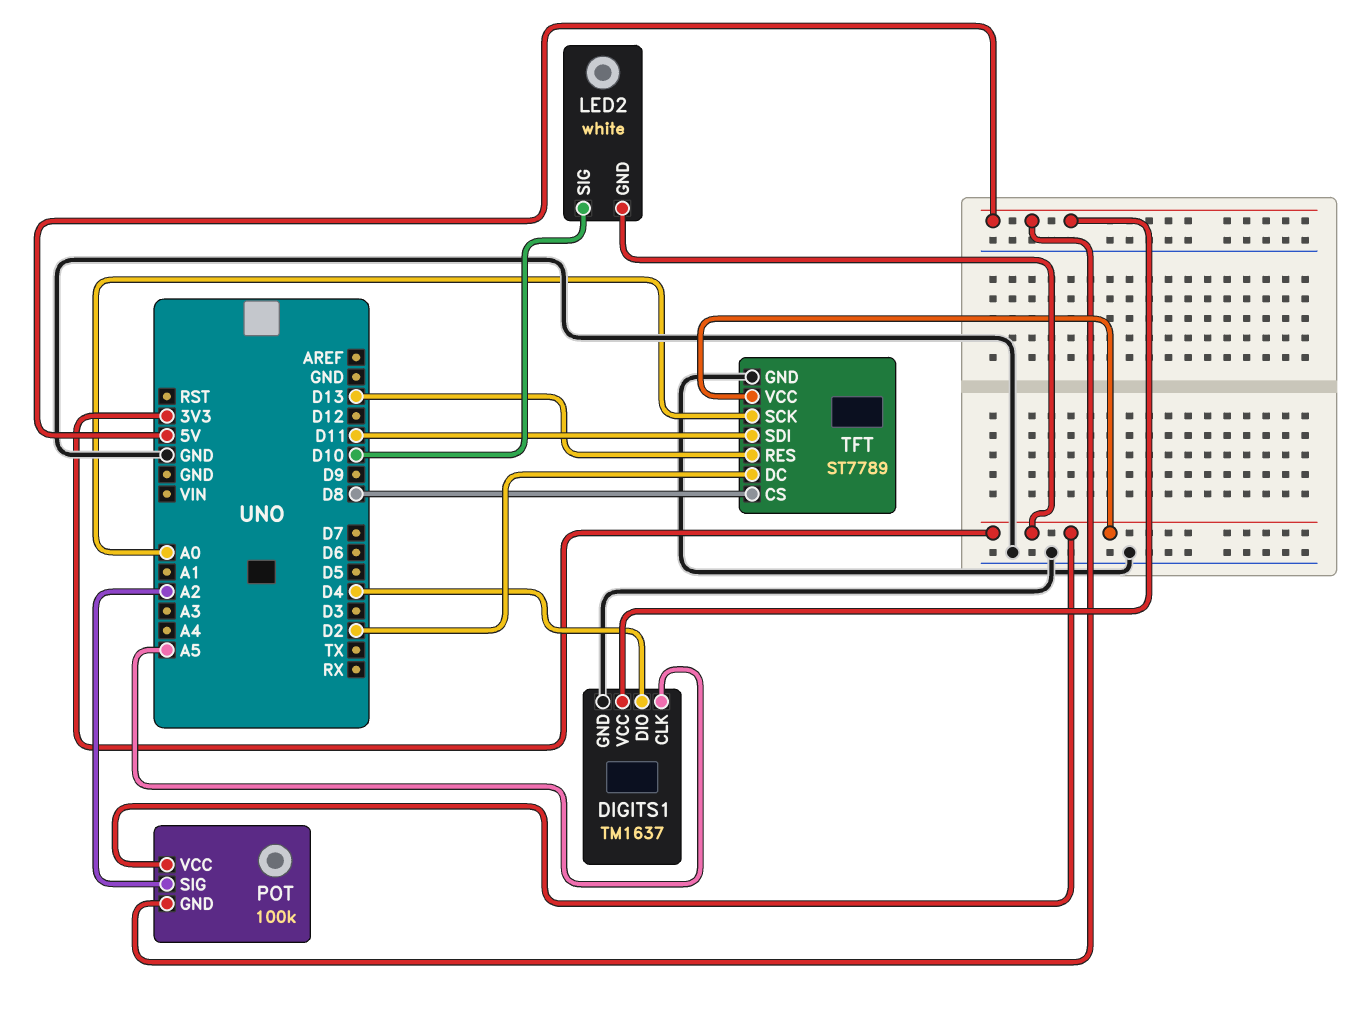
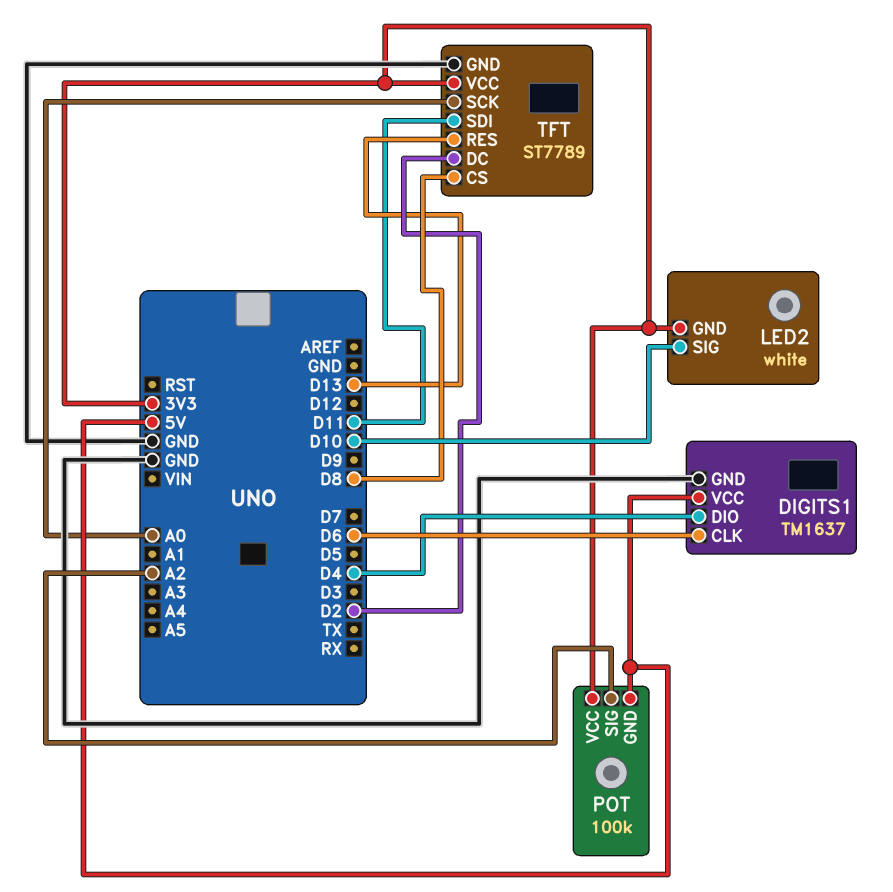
DIGITS1 pin CLK: A5 -> D6

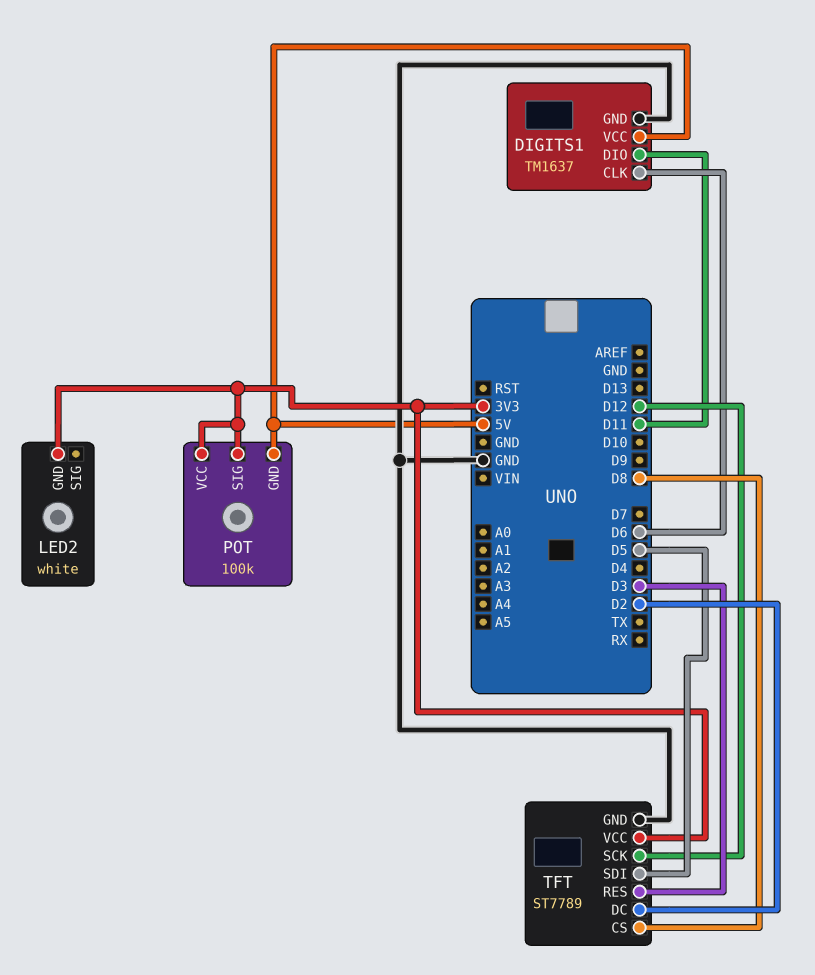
DIGITS1 pin DIO: D4 -> D11
LED2 pin SIG: D10 -> none
POT pin SIG: A2 -> 3V3
TFT pin RES: D13 -> D3
TFT pin SCK: A0 -> D12
TFT pin SDI: D11 -> D5

